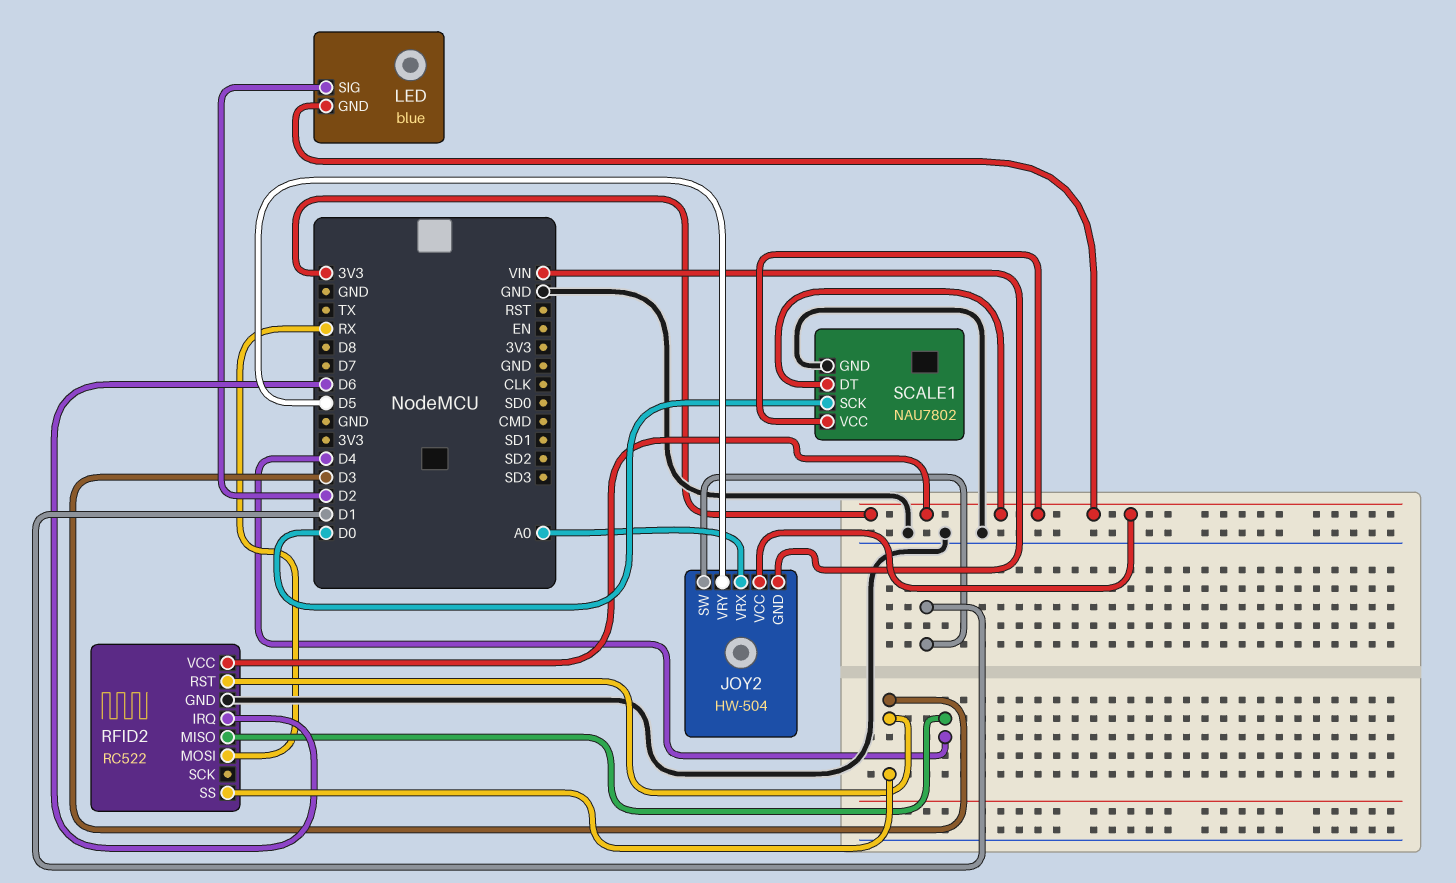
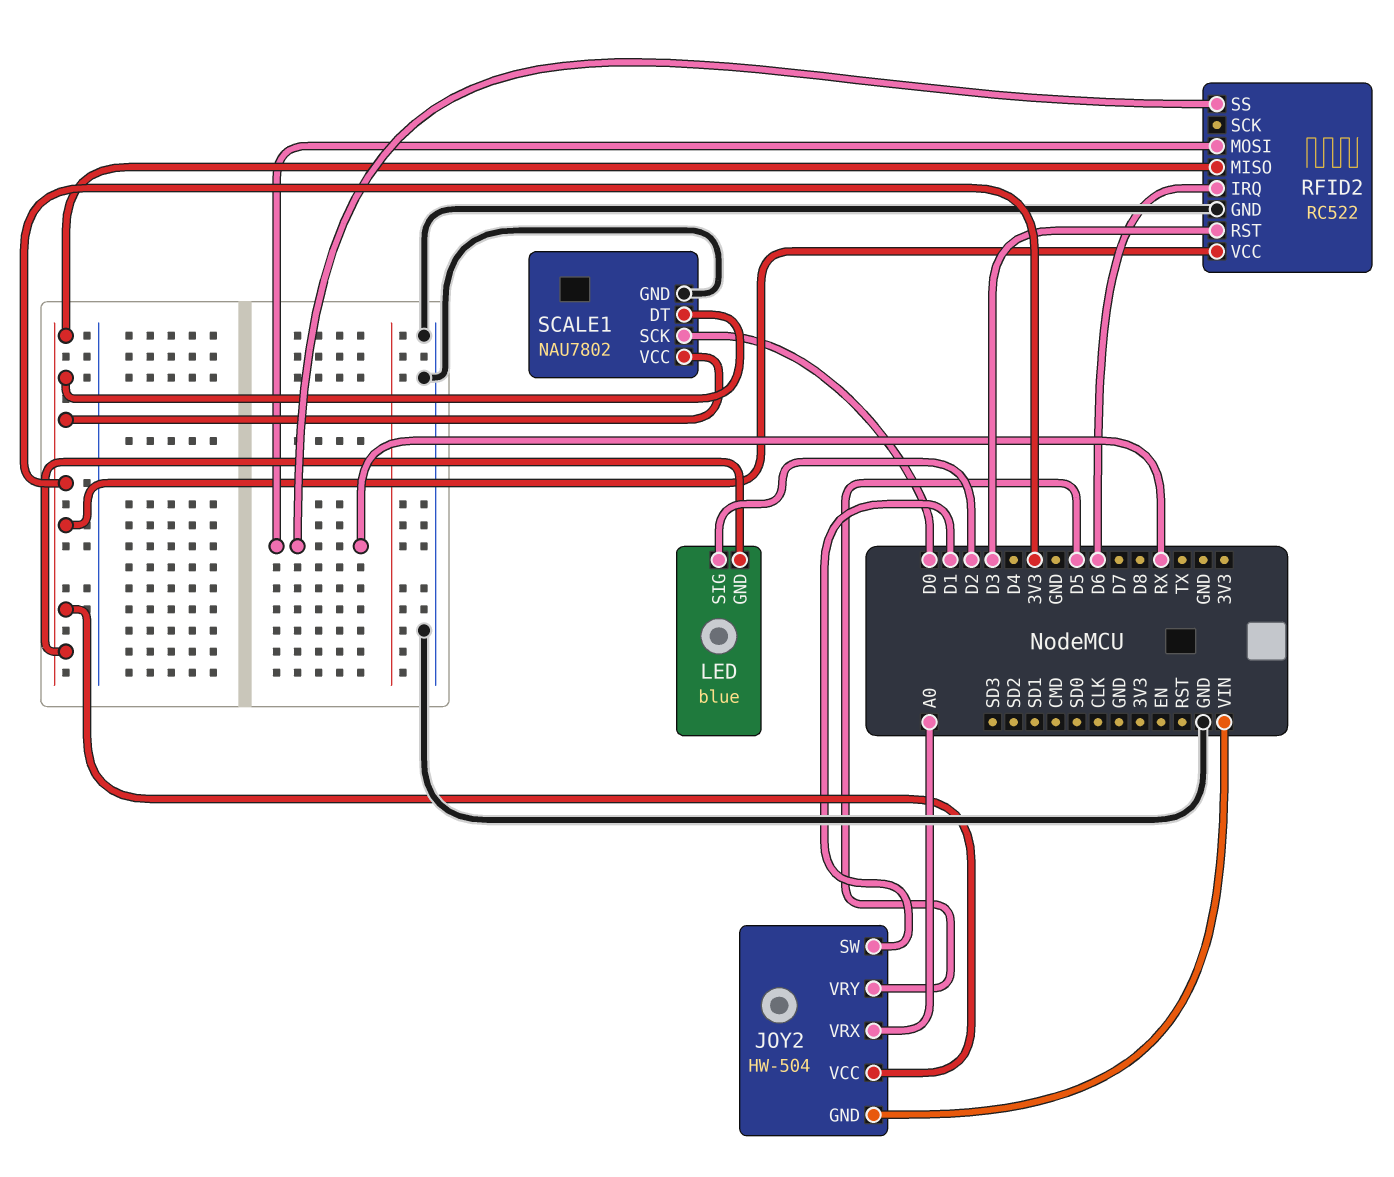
RFID2 pin MISO: D4 -> 3V3
RFID2 pin SS: D3 -> RX

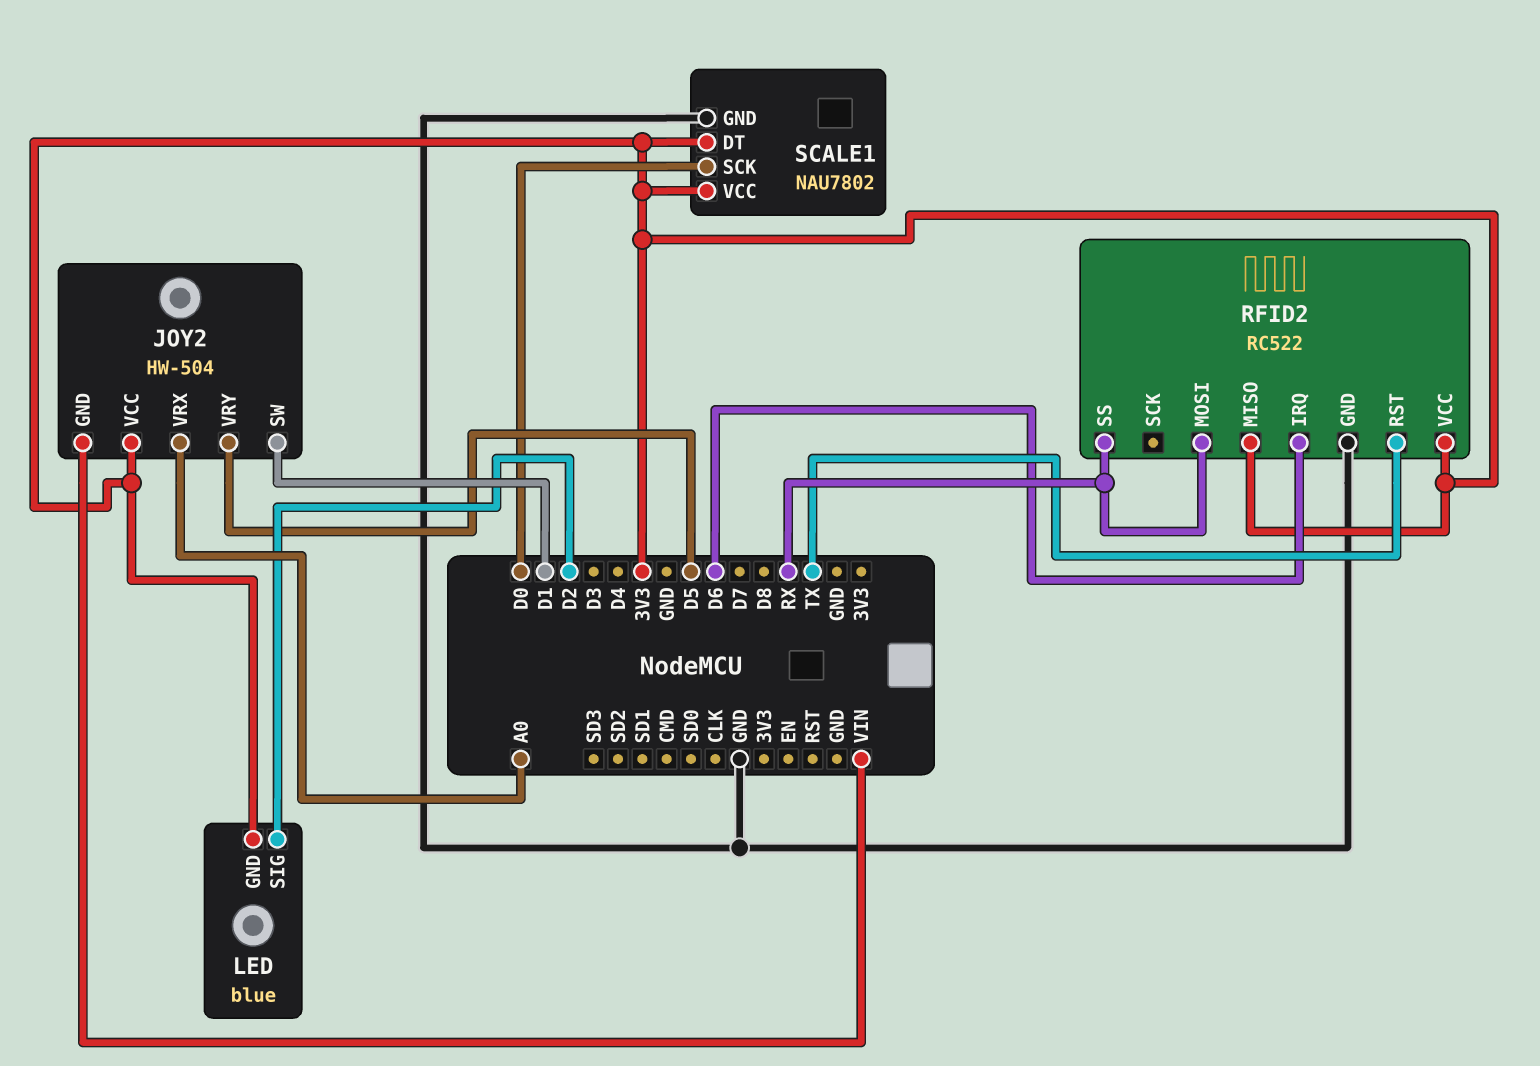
RFID2 pin RST: D3 -> TX

